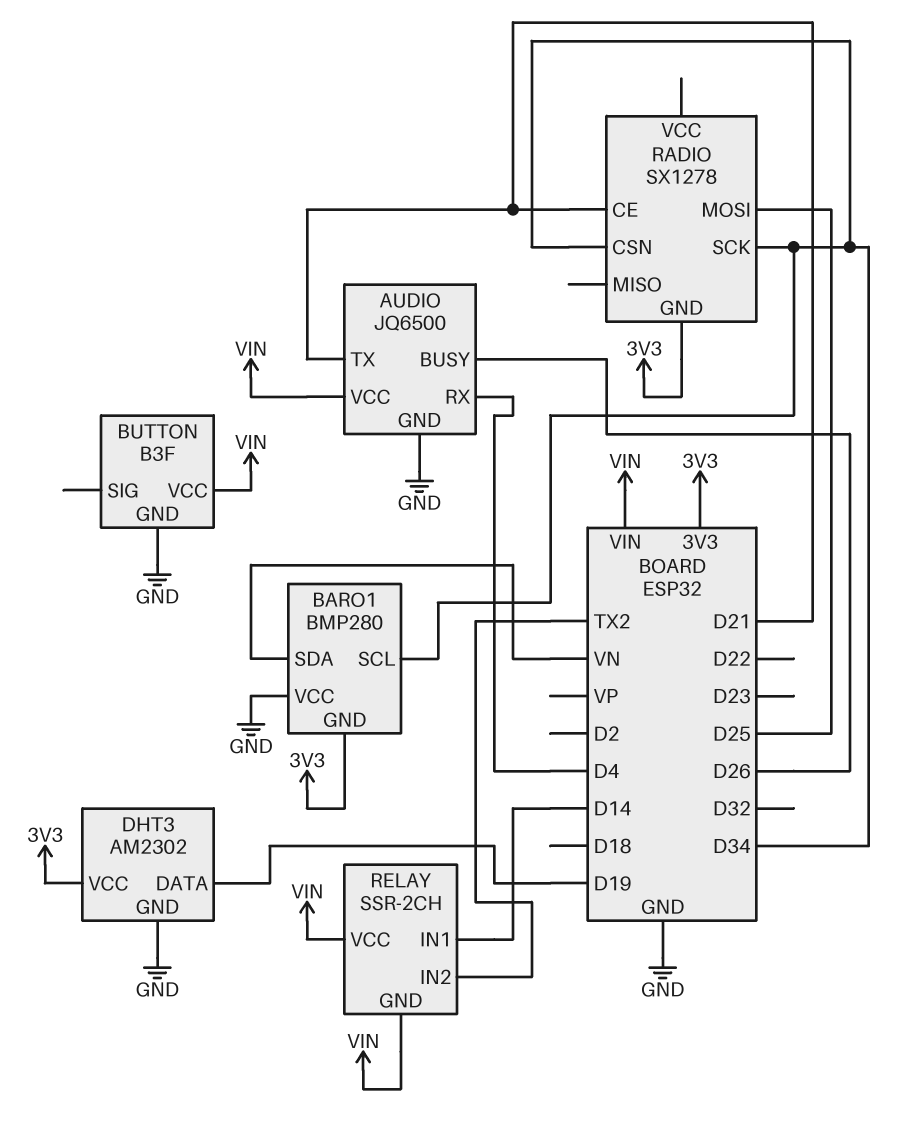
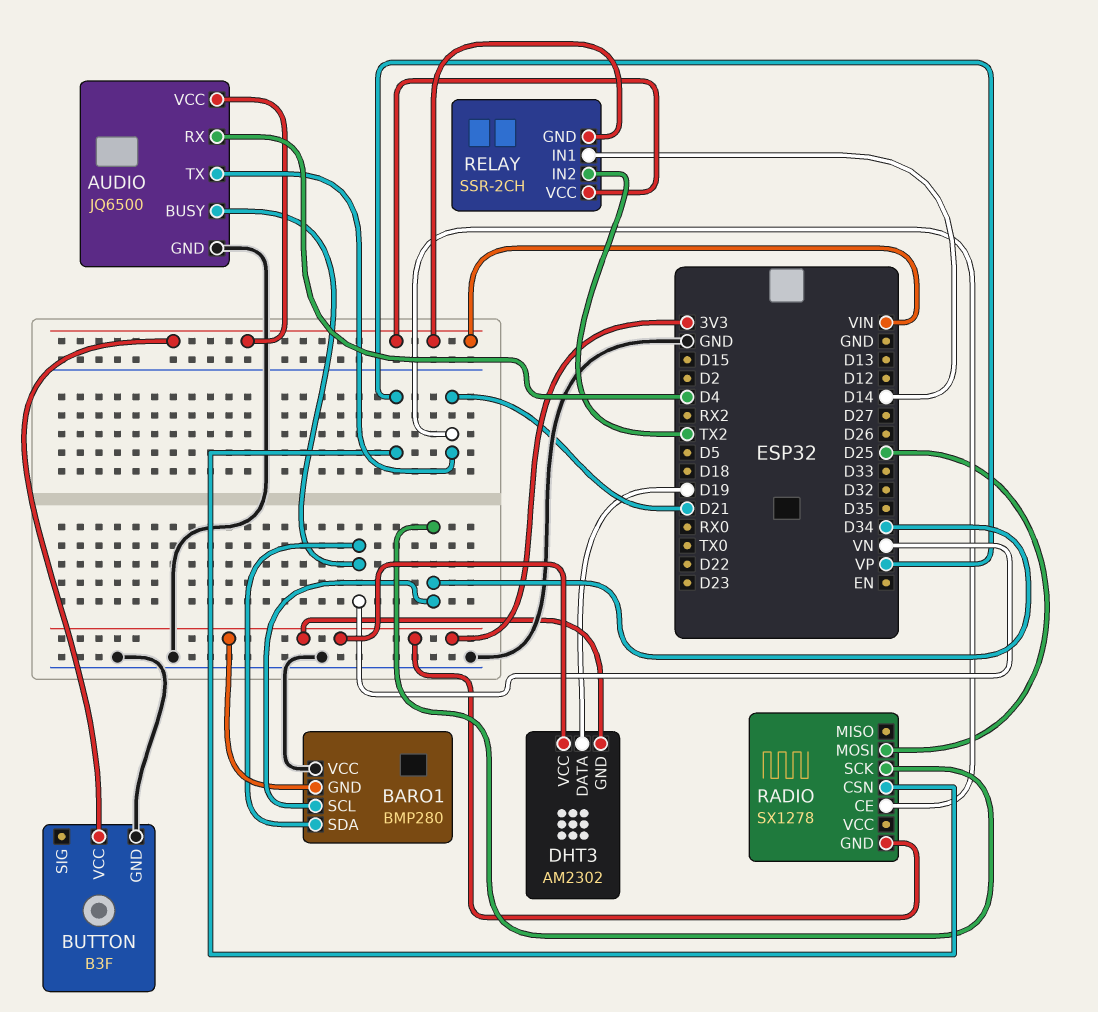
AUDIO pin BUSY: D26 -> VN
DHT3 pin GND: GND -> 3V3
RADIO pin CSN: D34 -> VP

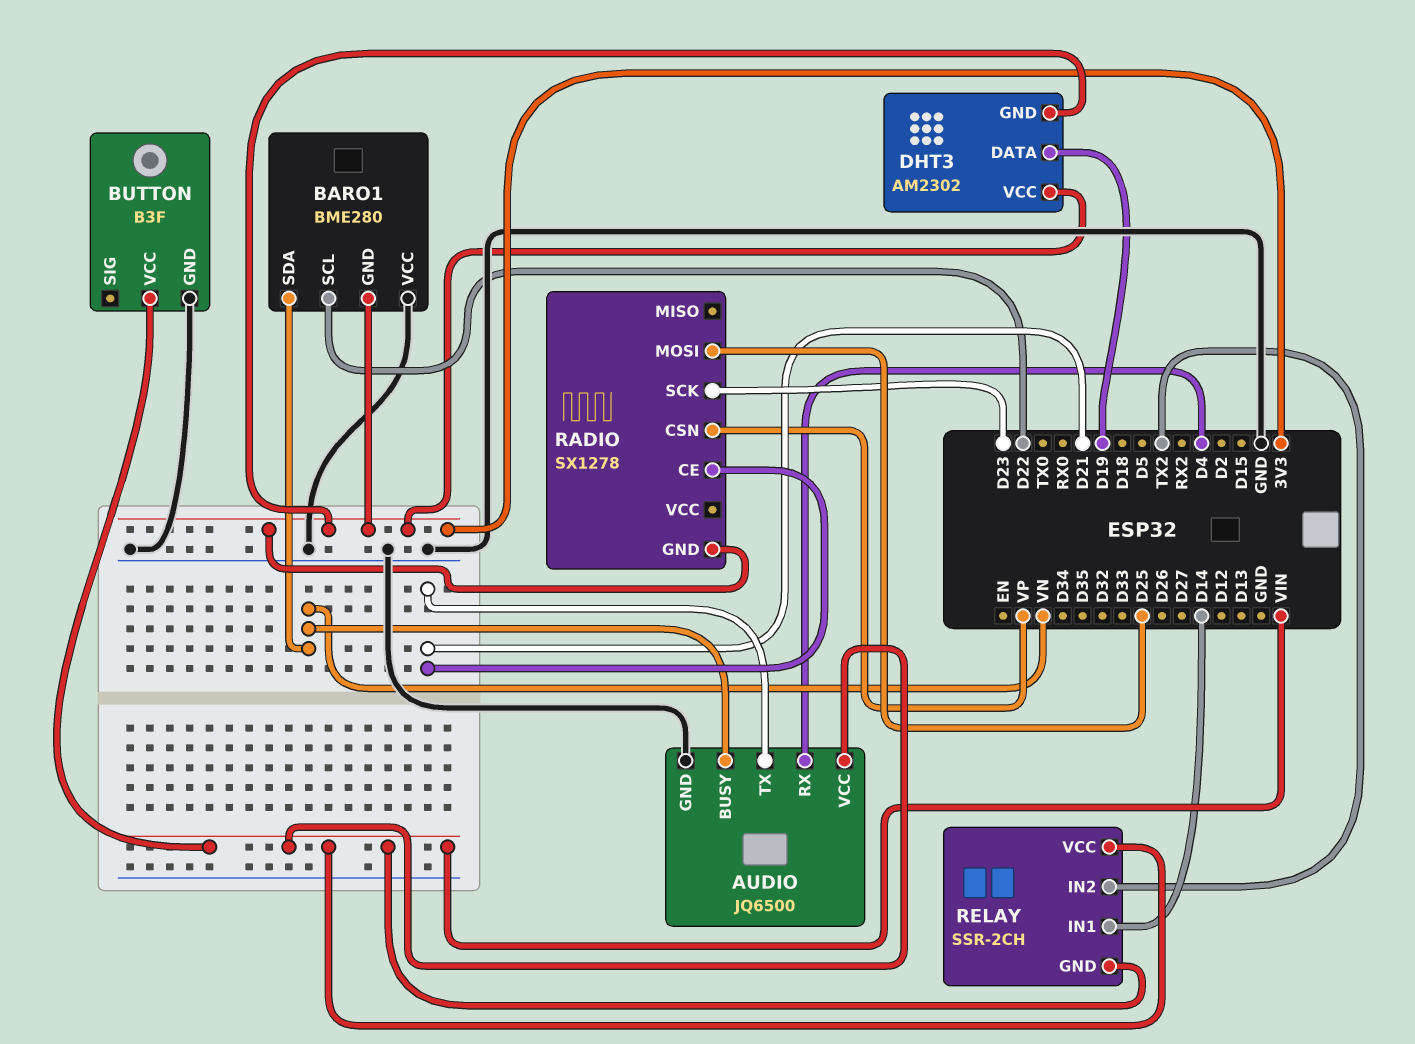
BARO1: BMP280 -> BME280
BARO1 pin SCL: D34 -> D22
RADIO pin SCK: D34 -> D23

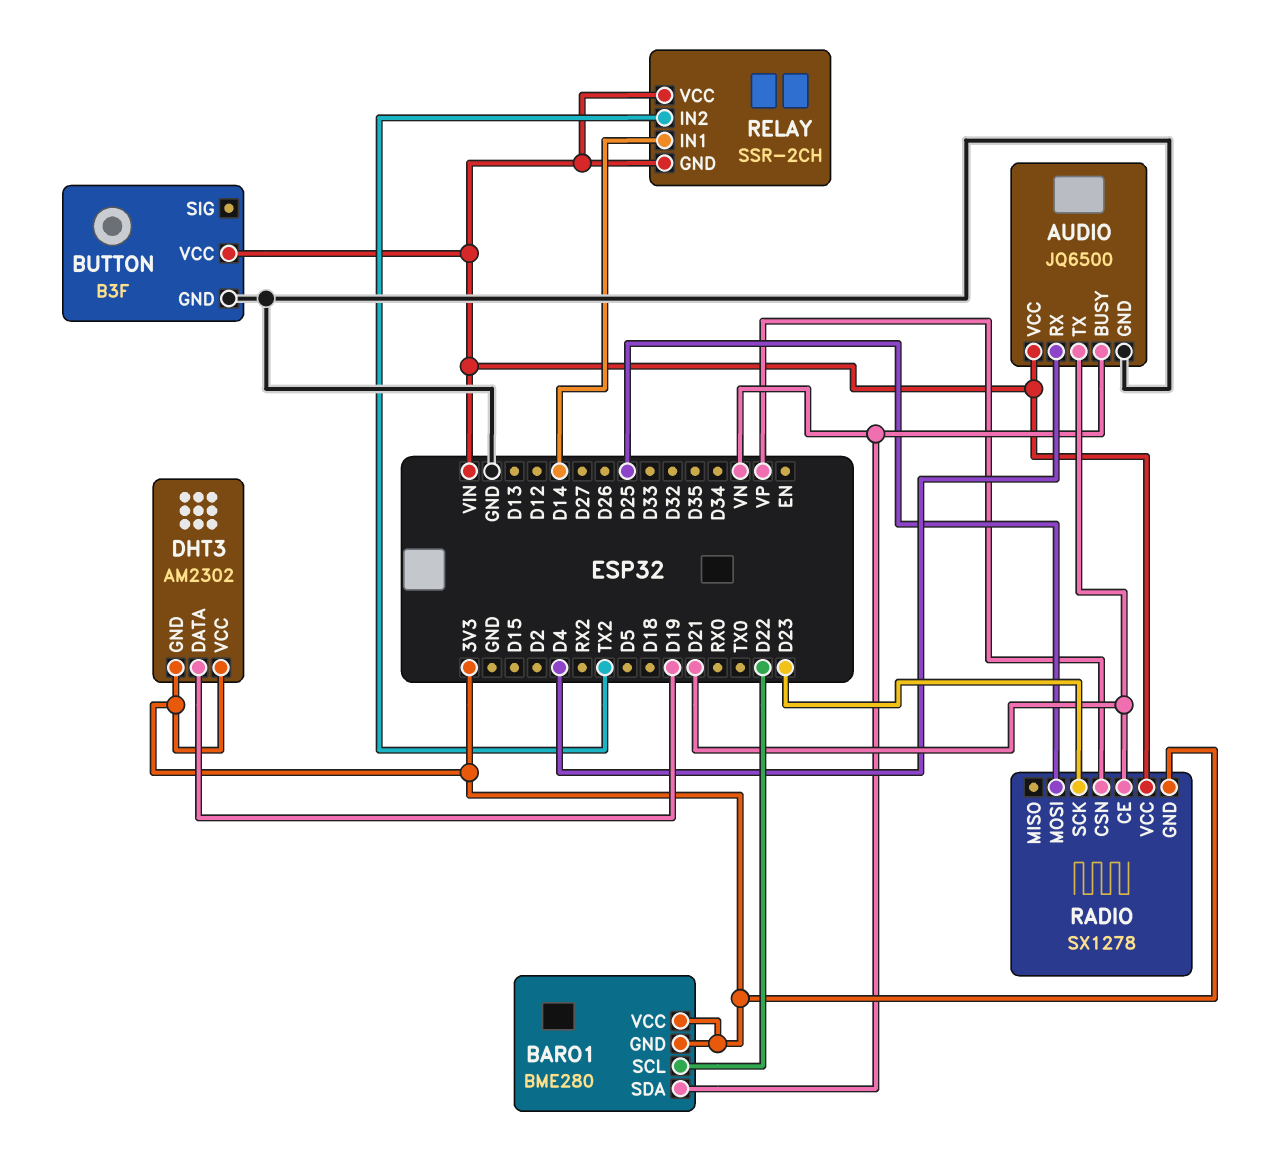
BARO1 pin VCC: GND -> 3V3
RADIO pin VCC: none -> VIN

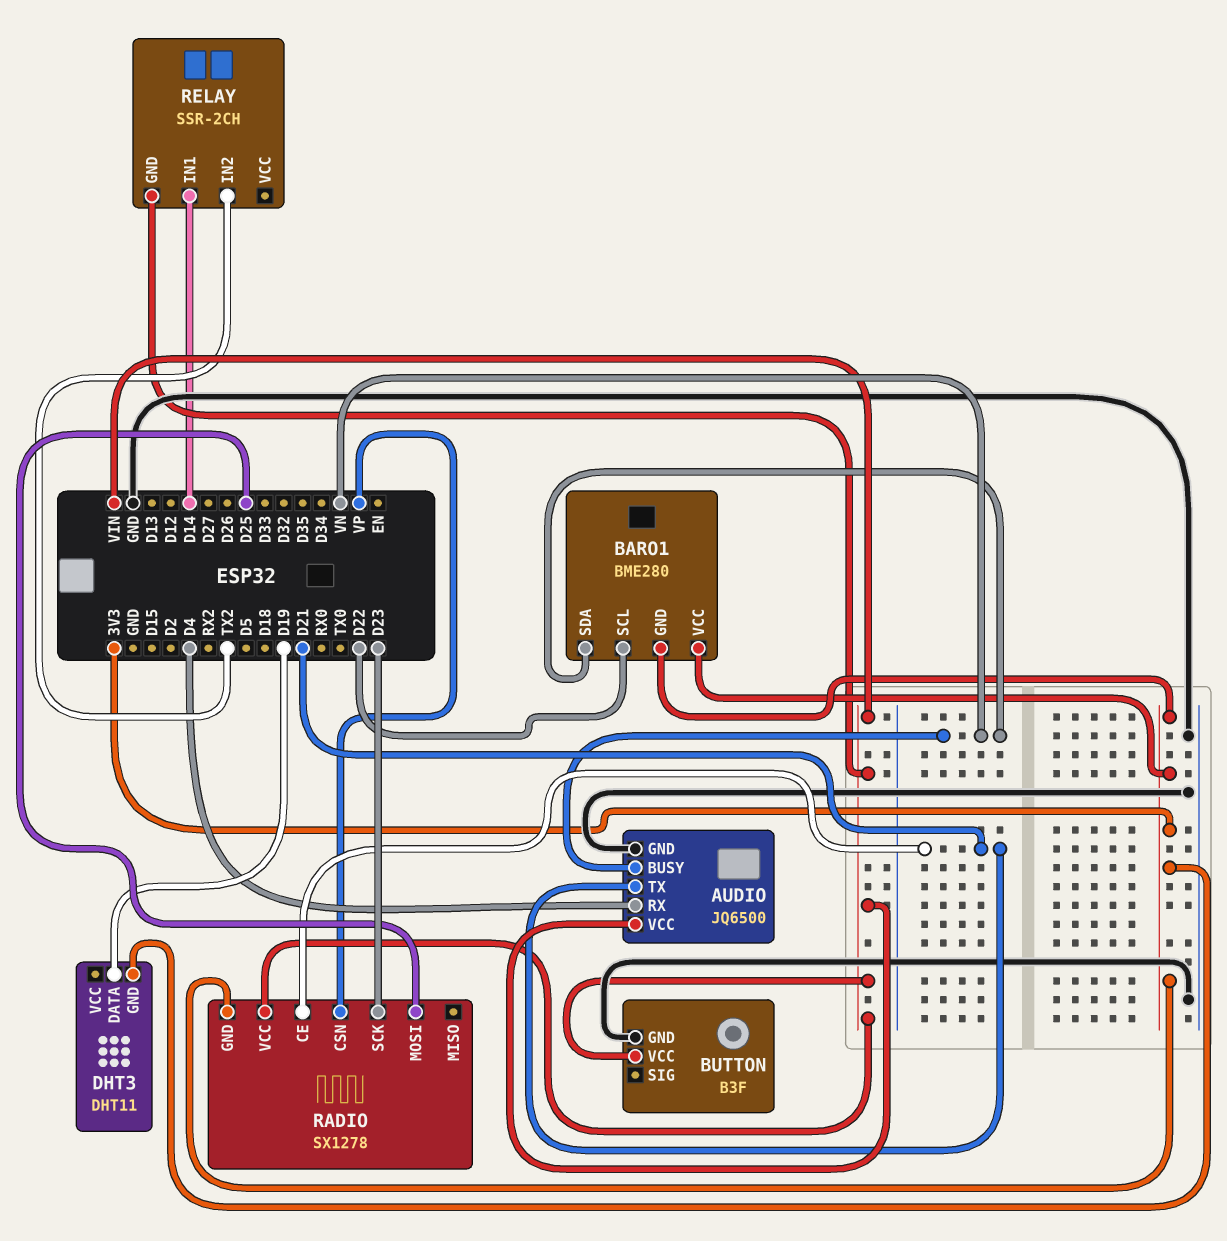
DHT3: AM2302 -> DHT11
DHT3 pin VCC: 3V3 -> none
RELAY pin VCC: VIN -> none

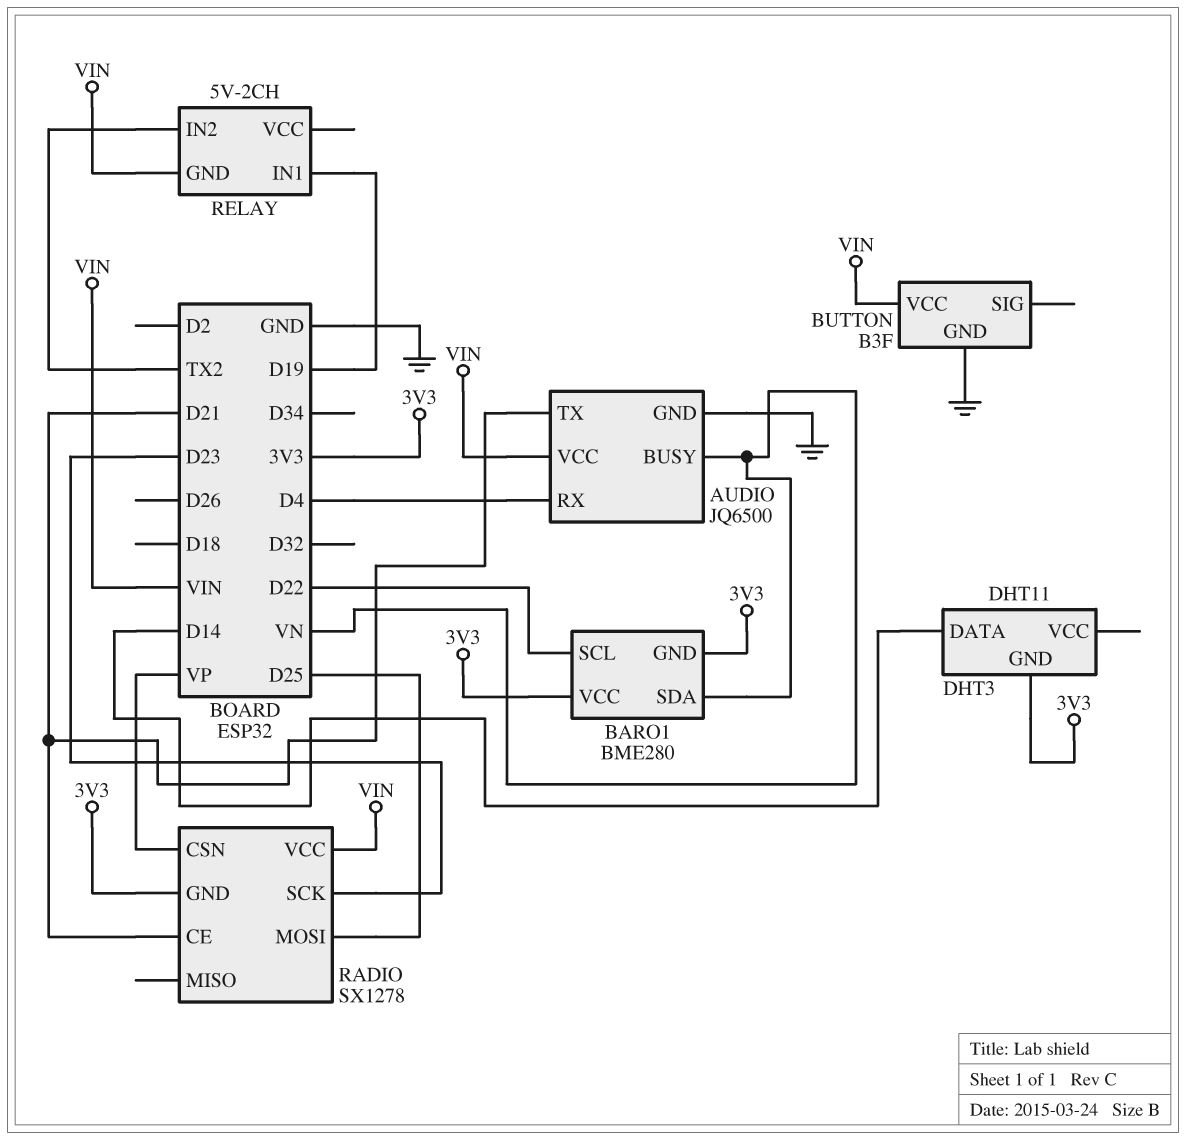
DHT3 pin DATA: D19 -> D14
RELAY: SSR-2CH -> 5V-2CH
RELAY pin IN1: D14 -> D19

